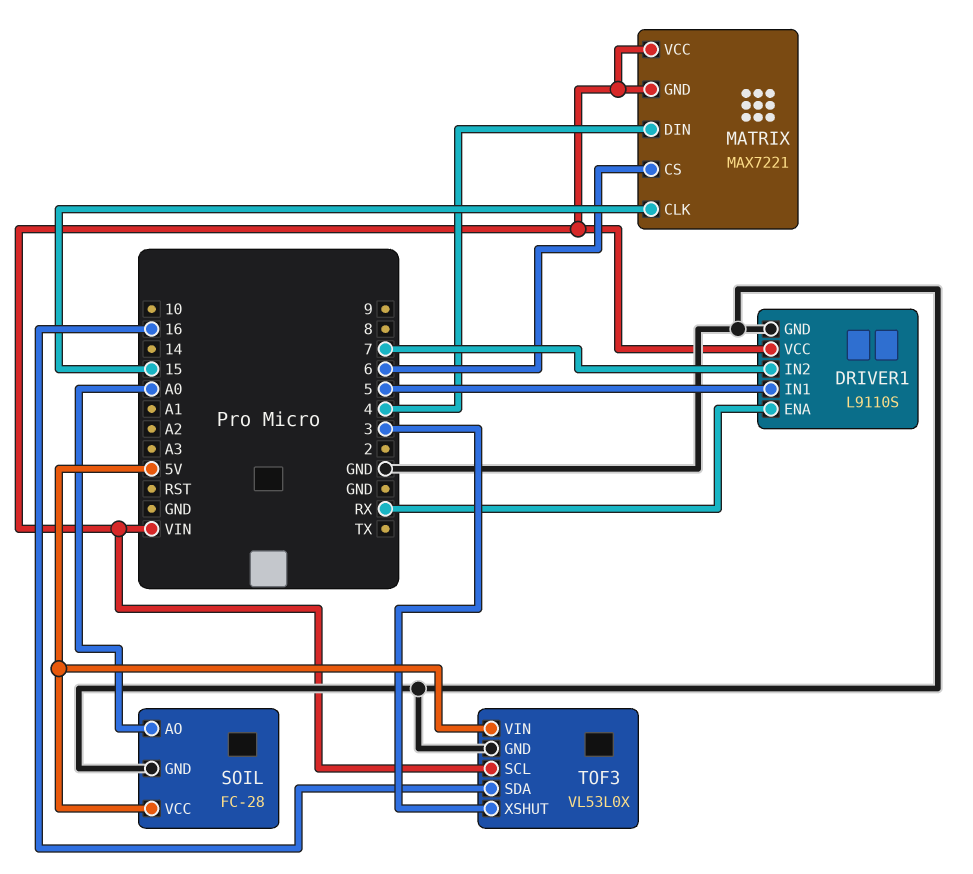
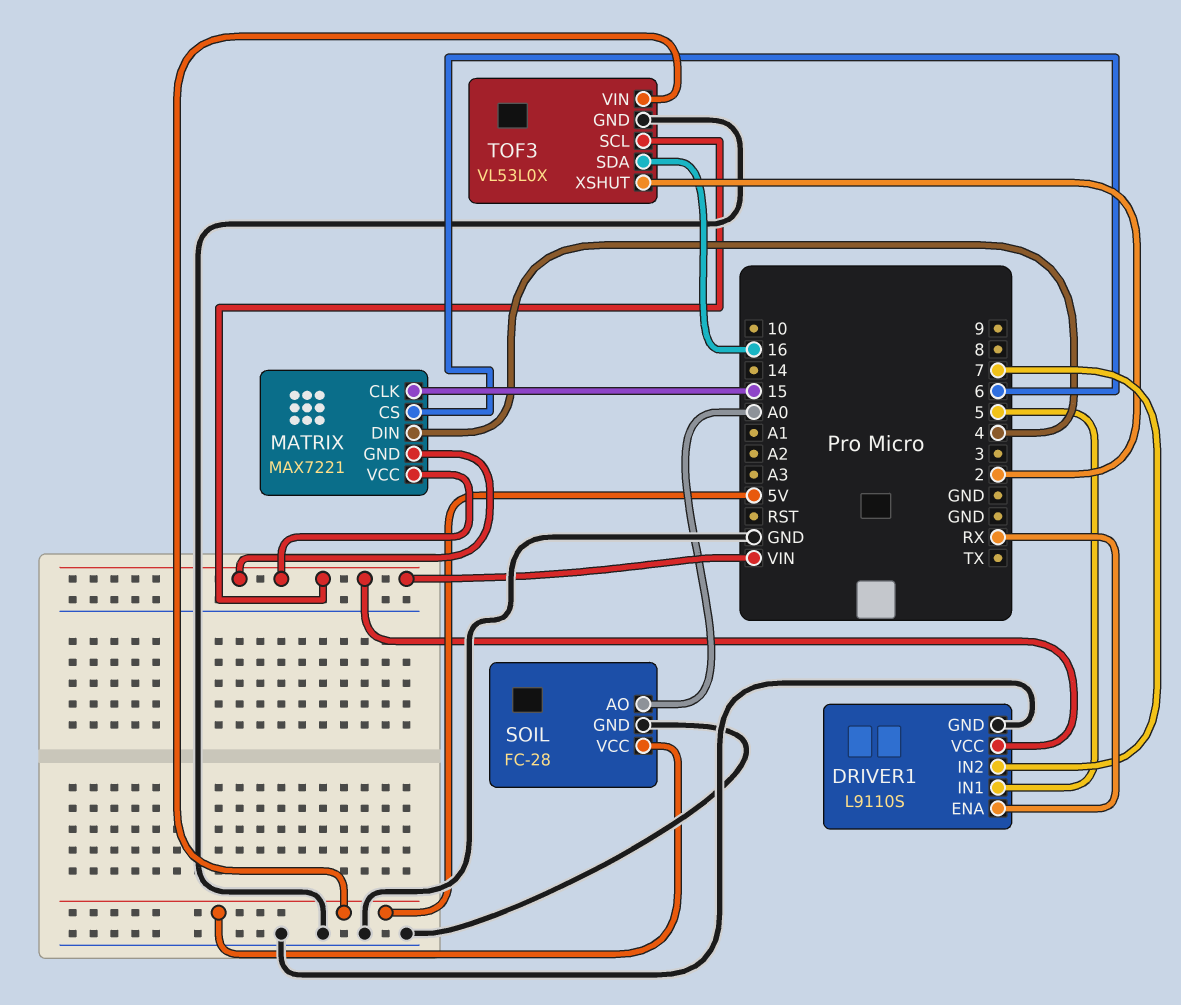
TOF3 pin XSHUT: 3 -> 2

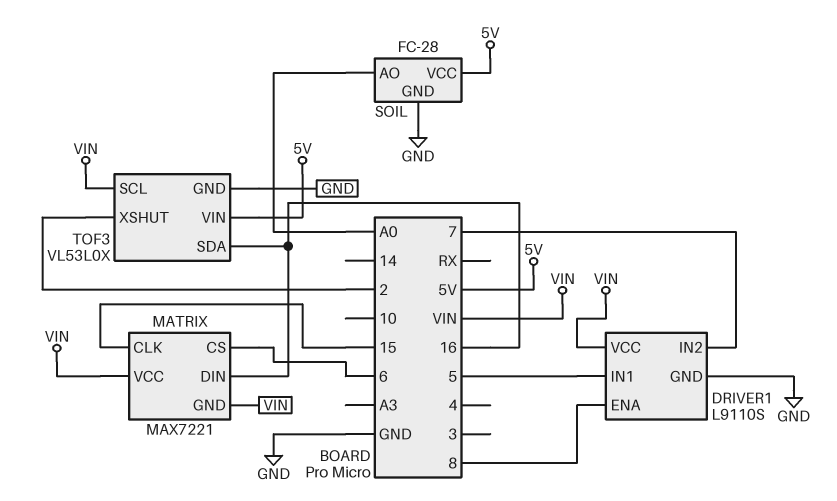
DRIVER1 pin ENA: RX -> 8
MATRIX pin DIN: 4 -> 16

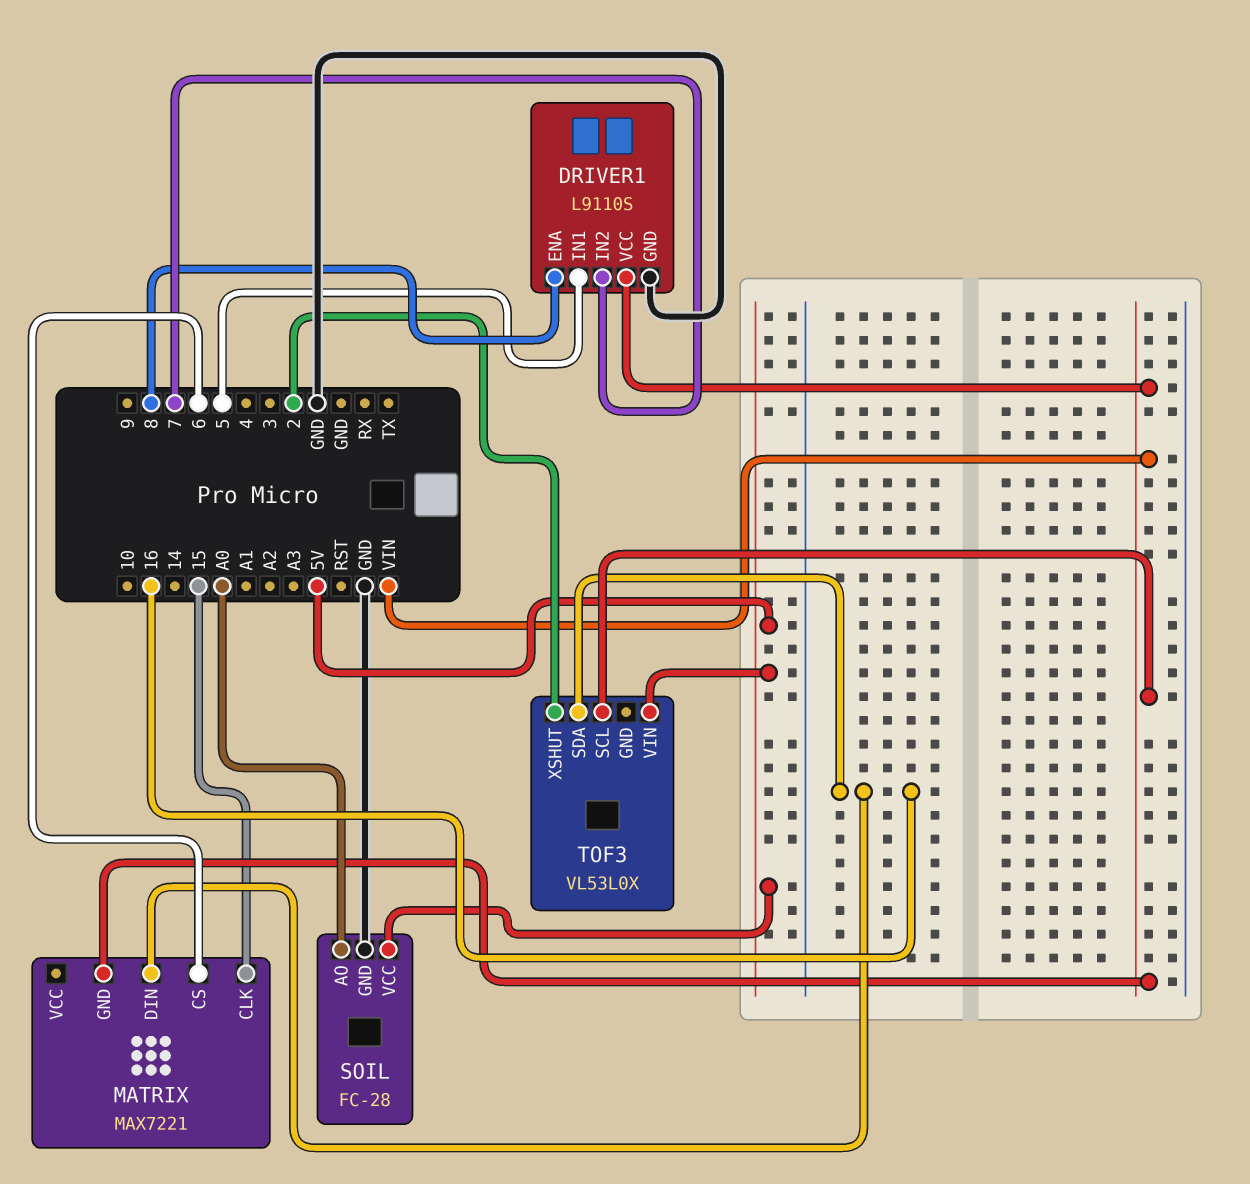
MATRIX pin VCC: VIN -> none
TOF3 pin GND: GND -> none

